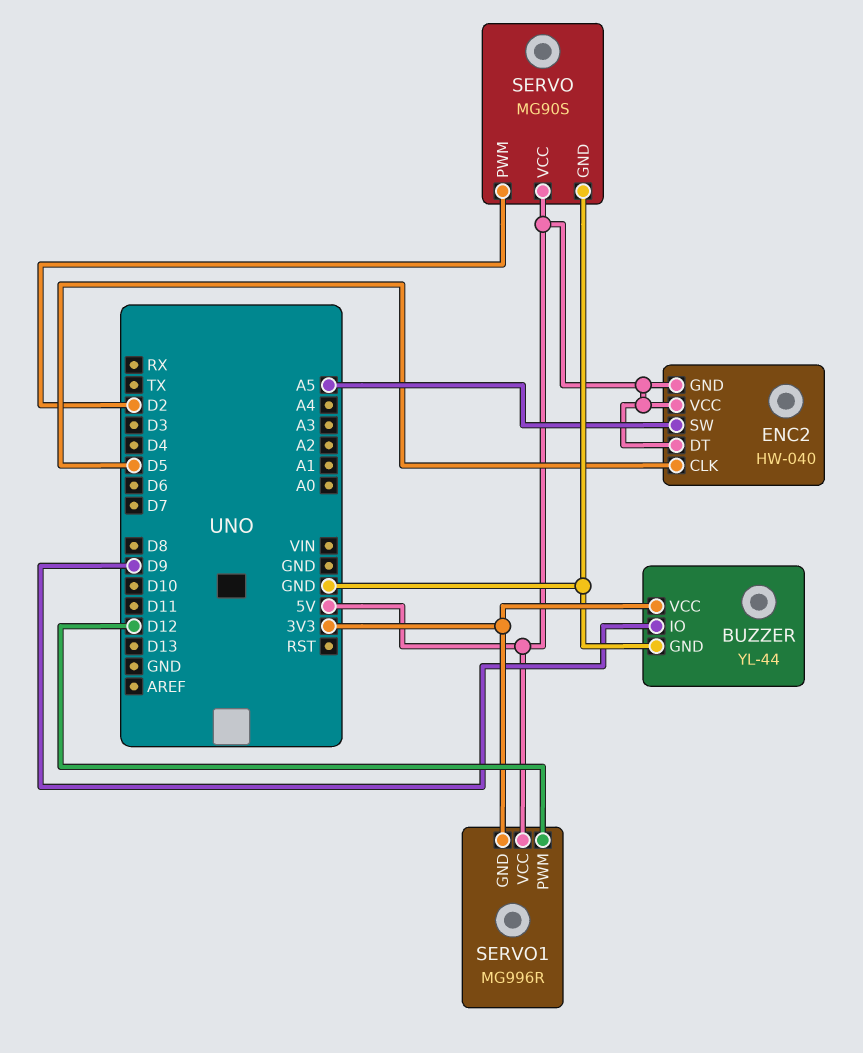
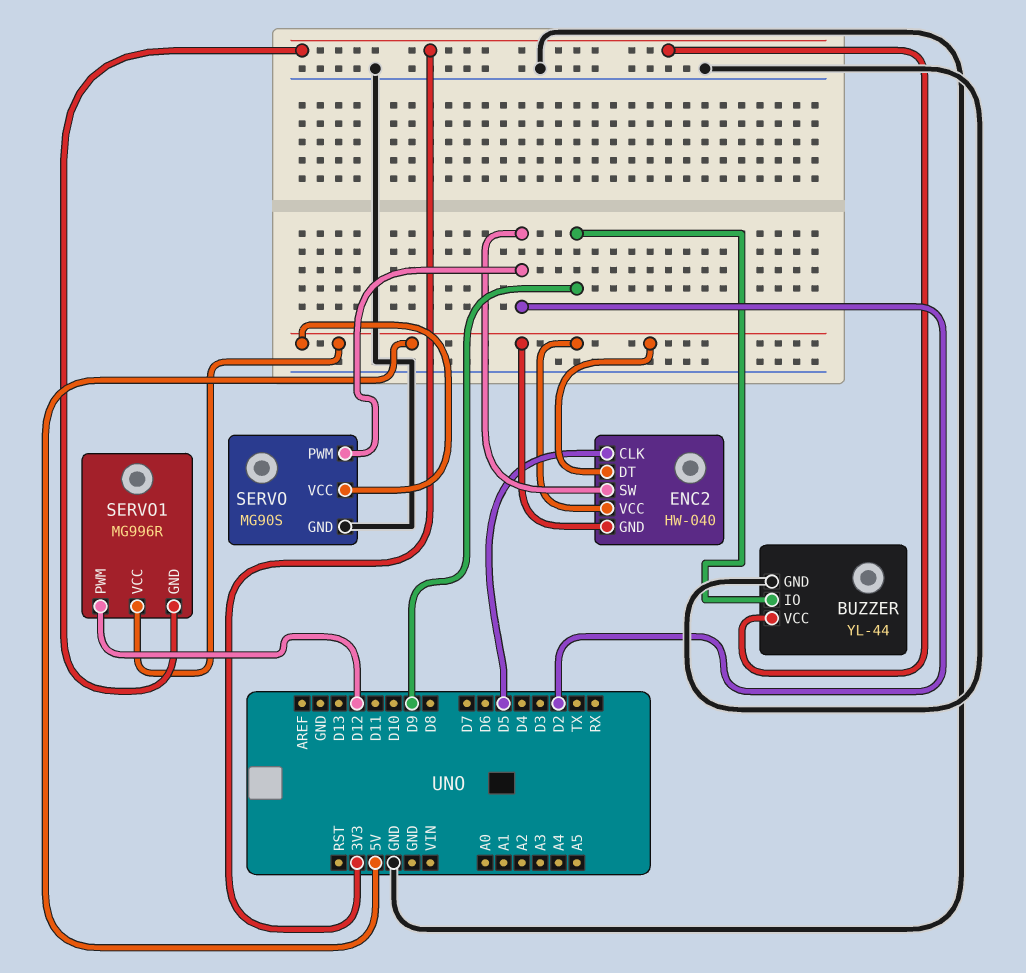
ENC2 pin SW: A5 -> D2

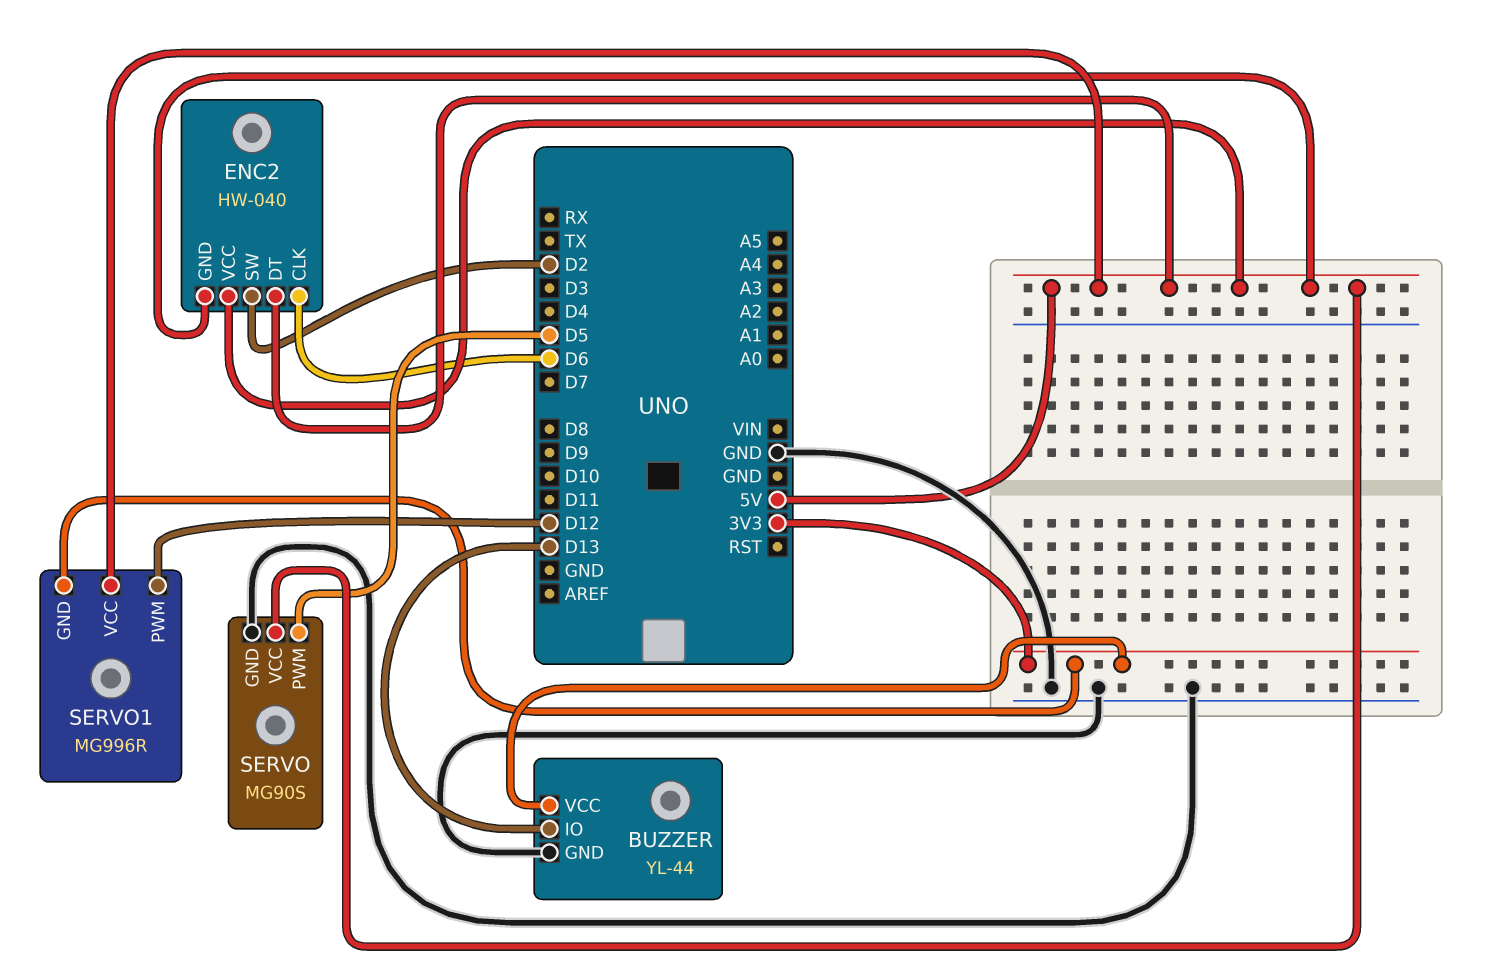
BUZZER pin IO: D9 -> D13
ENC2 pin CLK: D5 -> D6
SERVO pin PWM: D2 -> D5

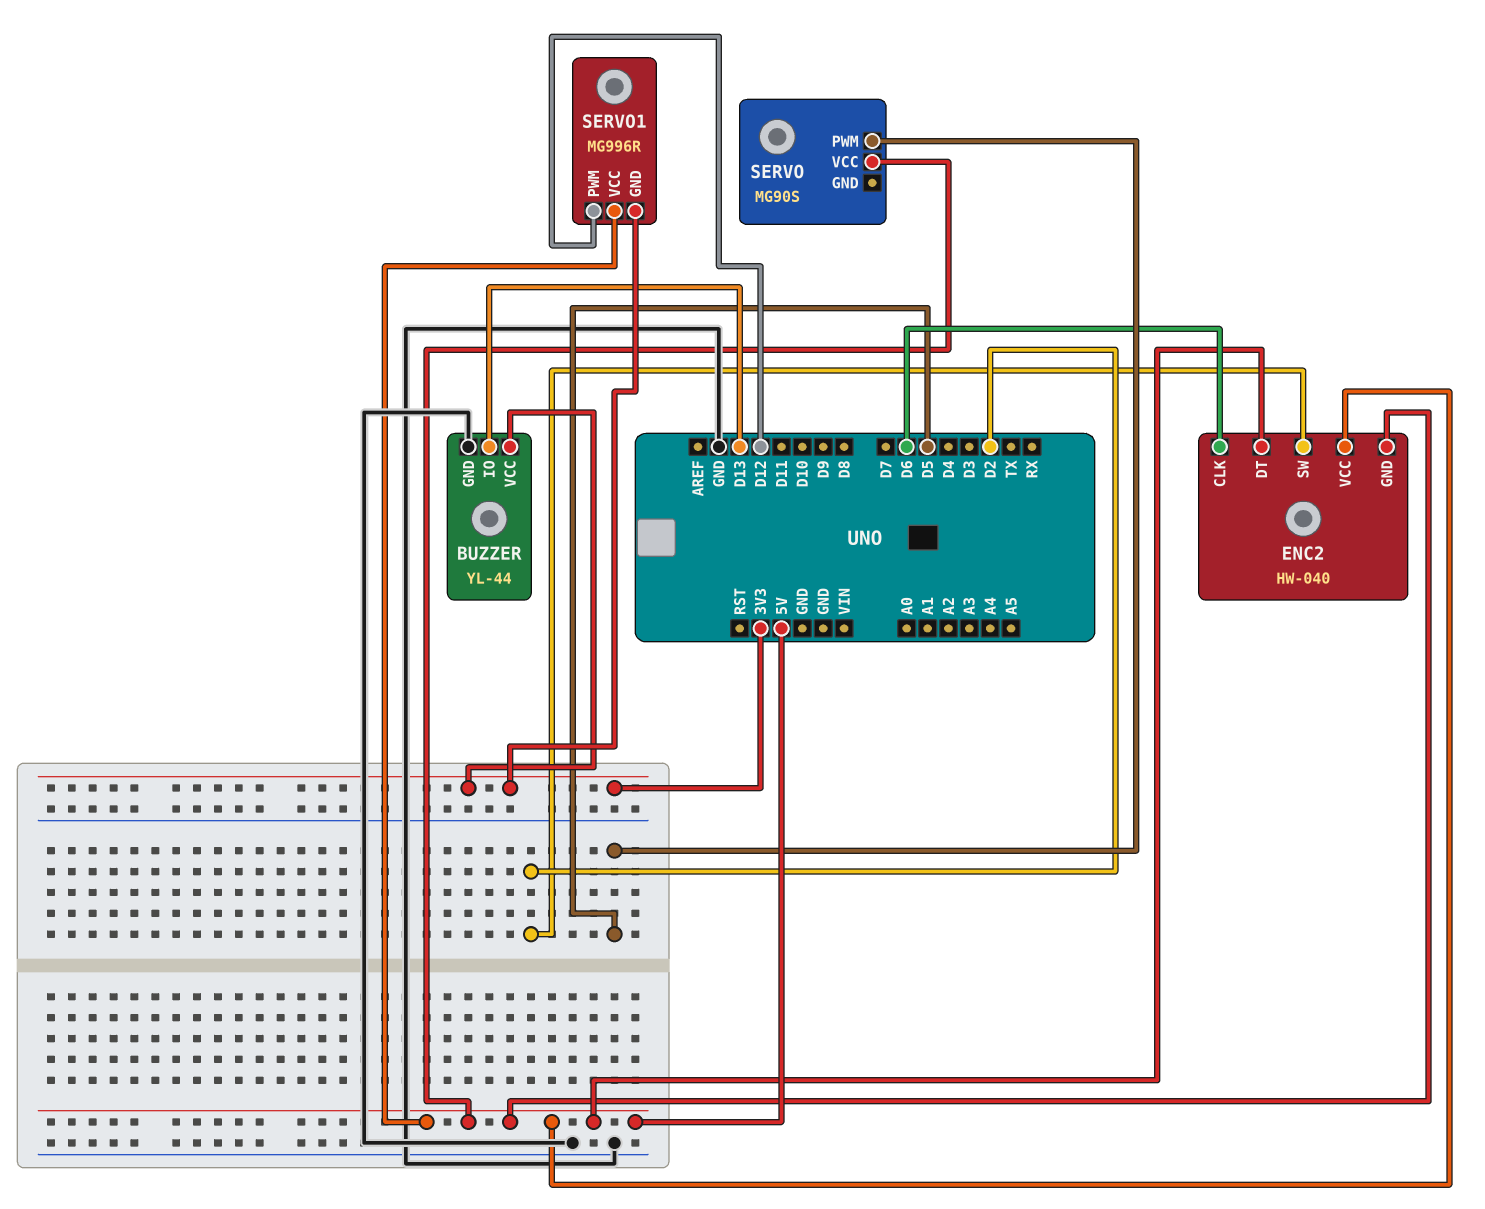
SERVO pin GND: GND -> none

